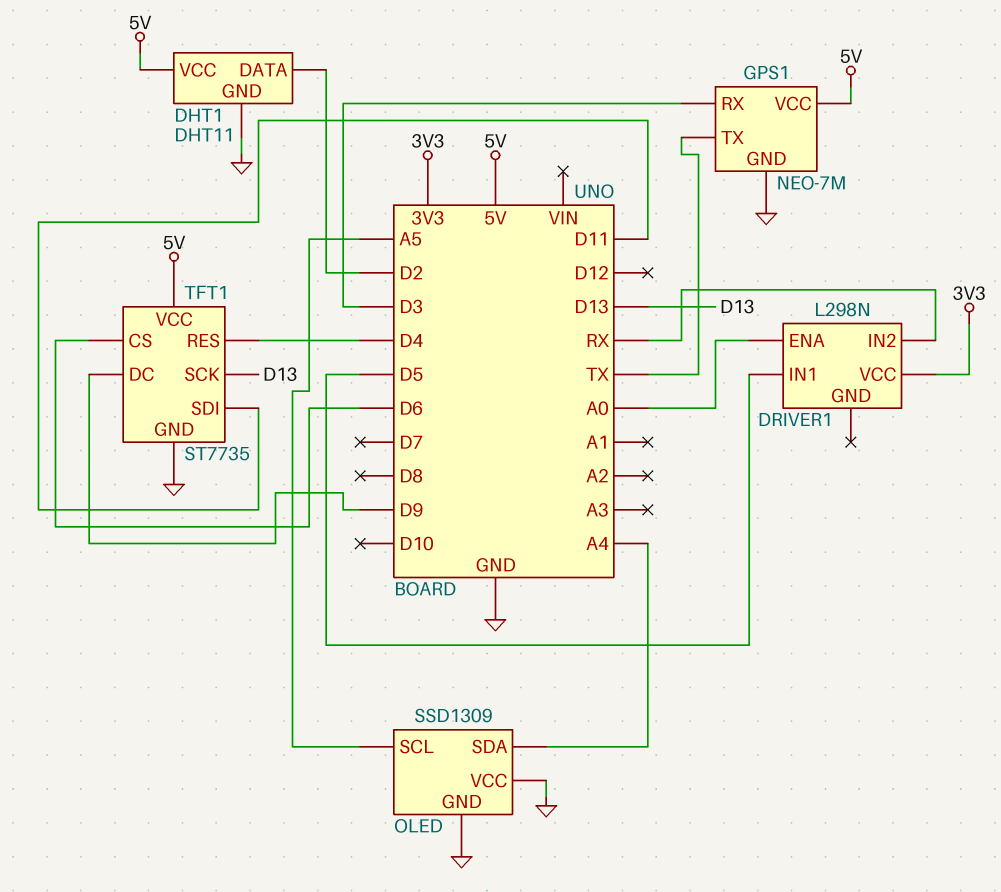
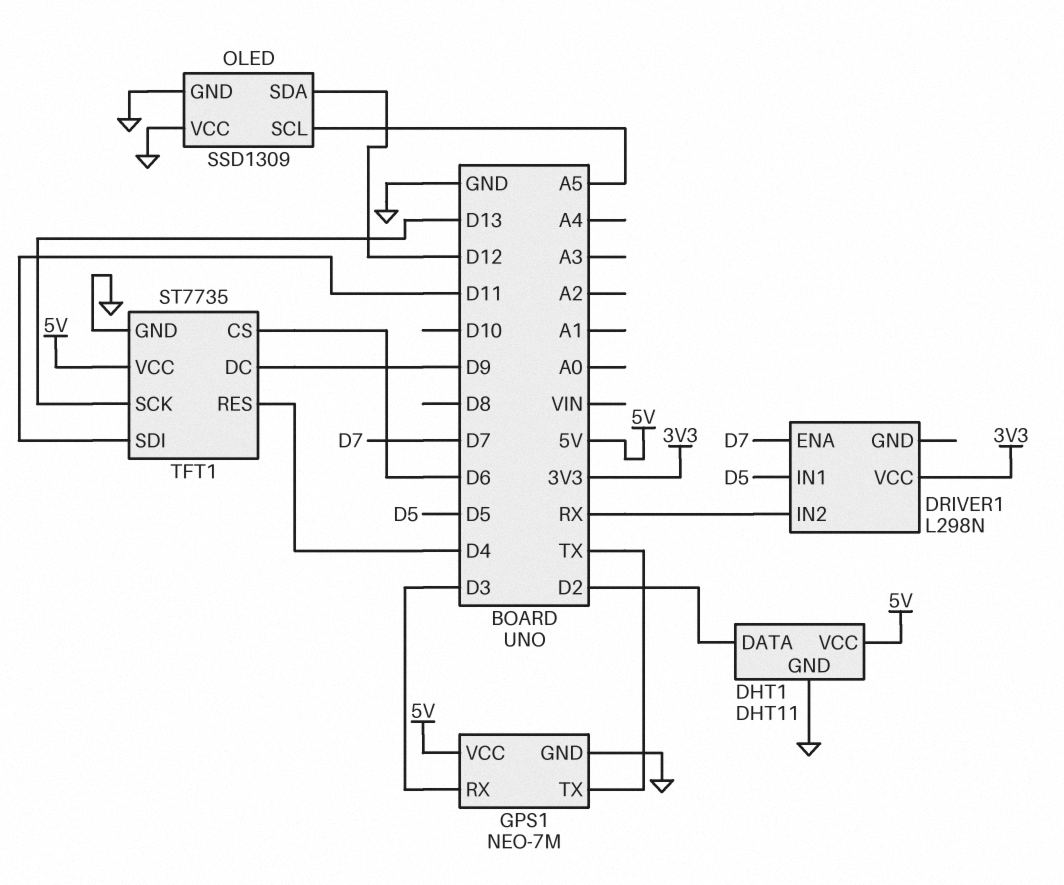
DRIVER1 pin ENA: A0 -> D7
OLED pin SDA: A4 -> D12

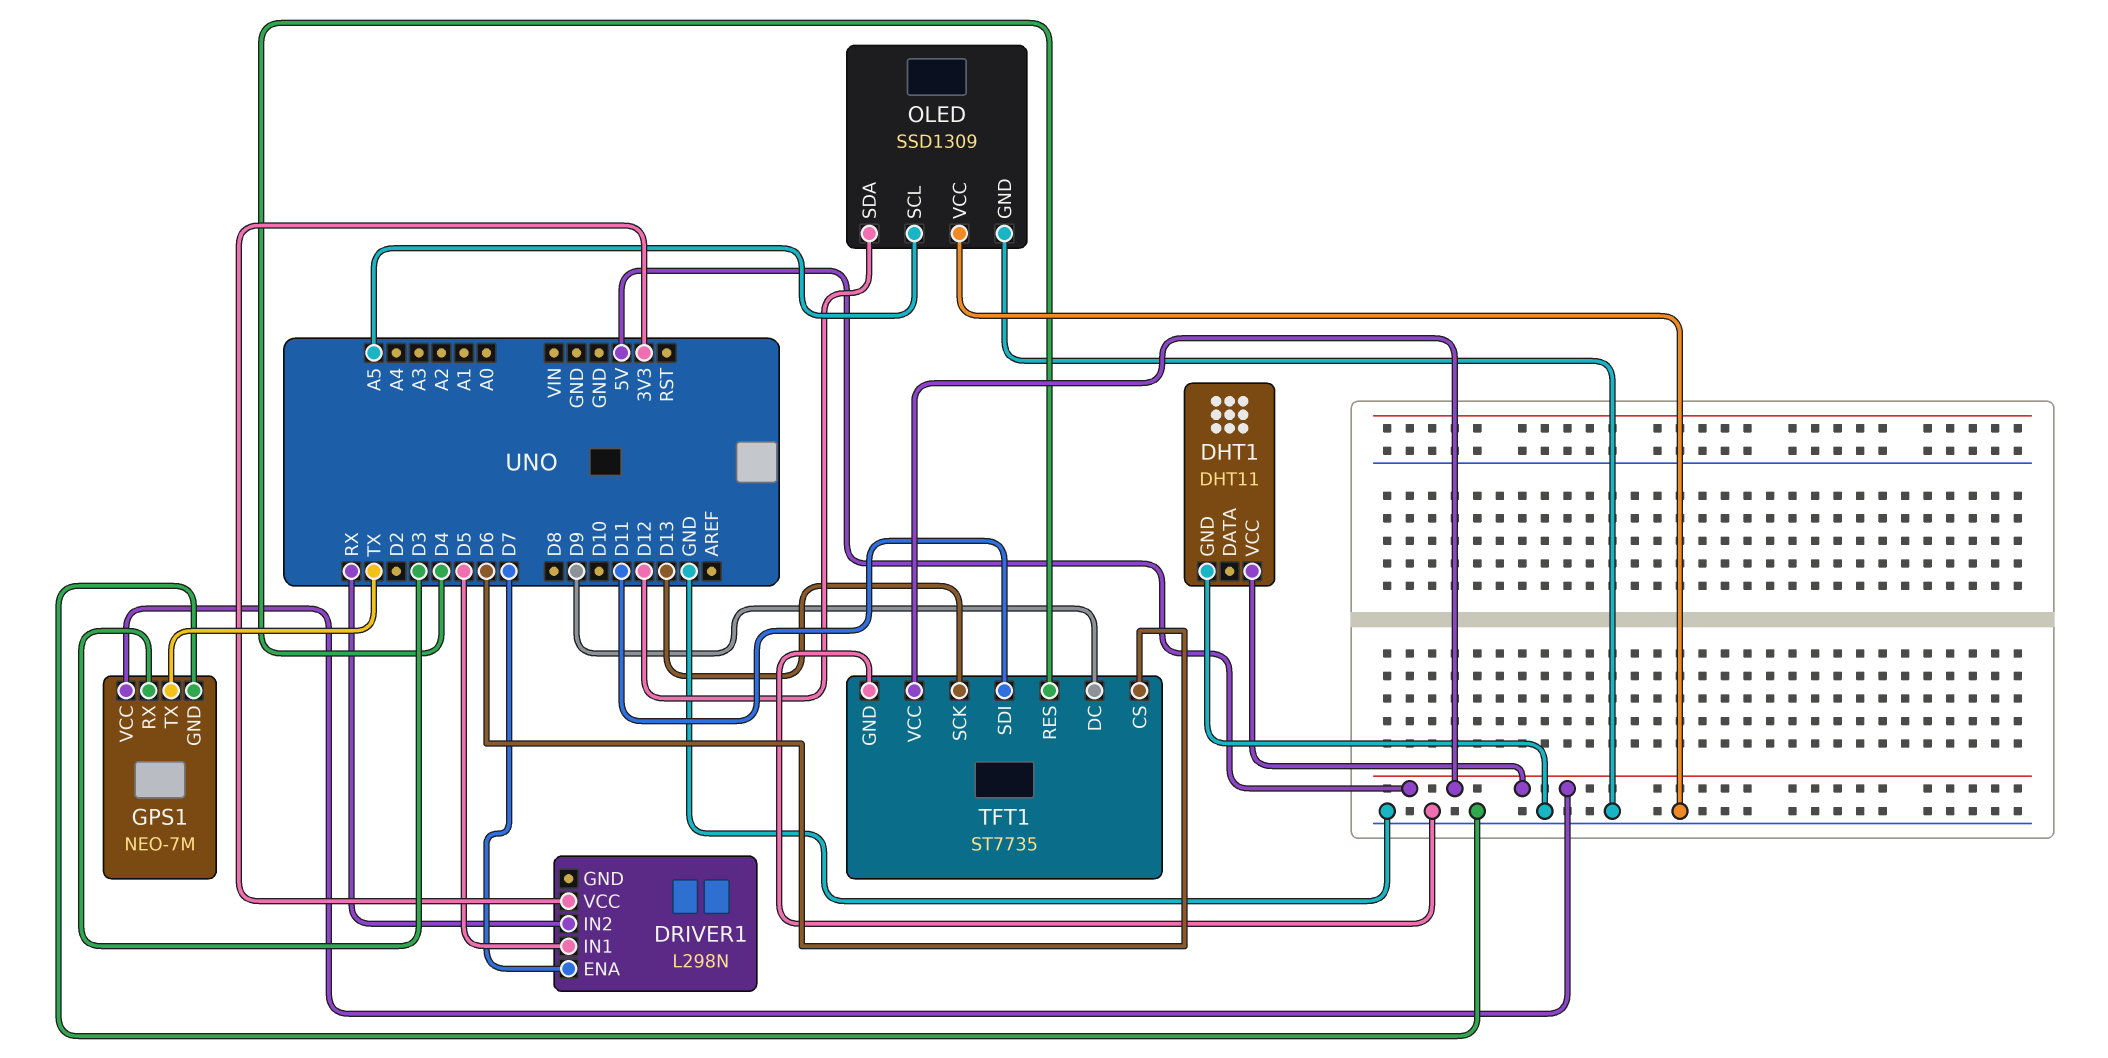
DHT1 pin DATA: D2 -> none

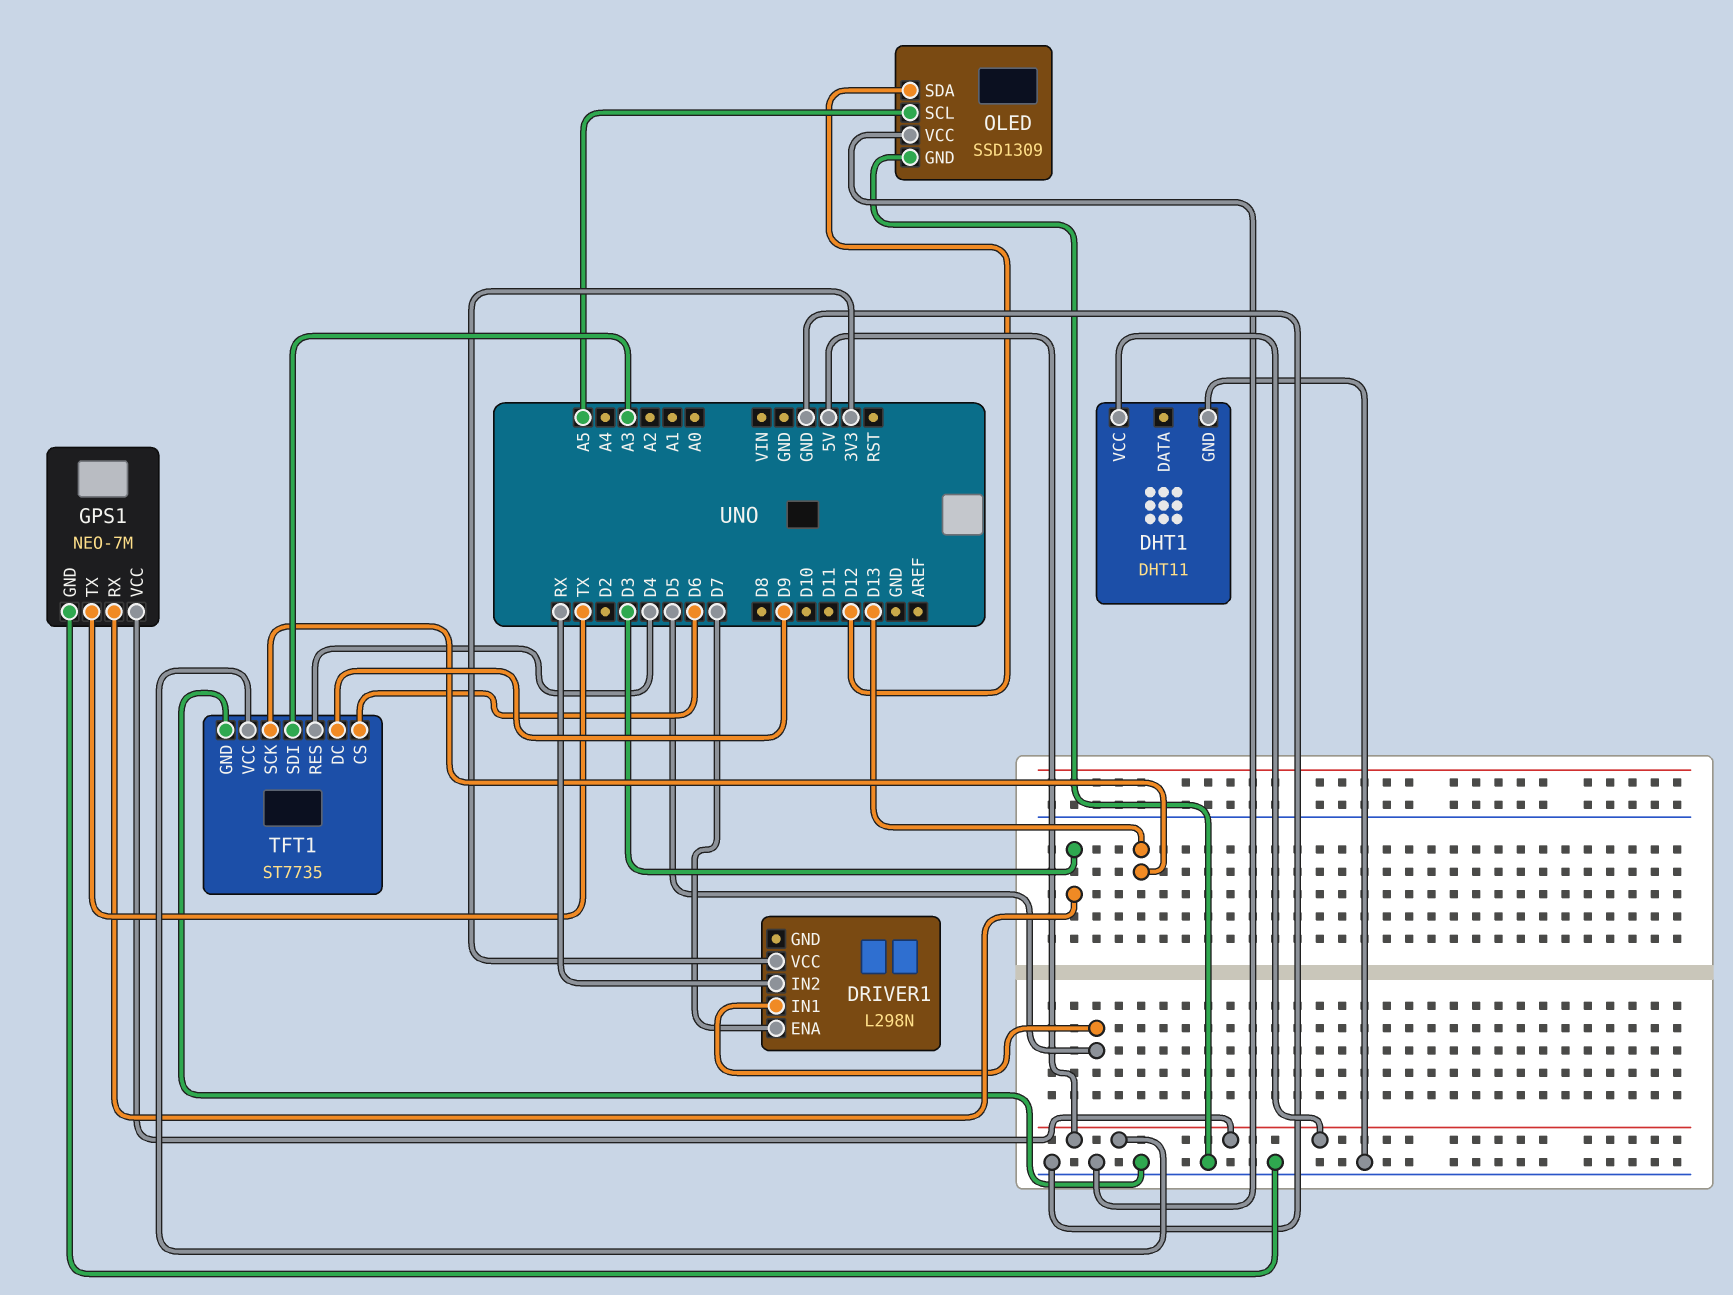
TFT1 pin SDI: D11 -> A3

